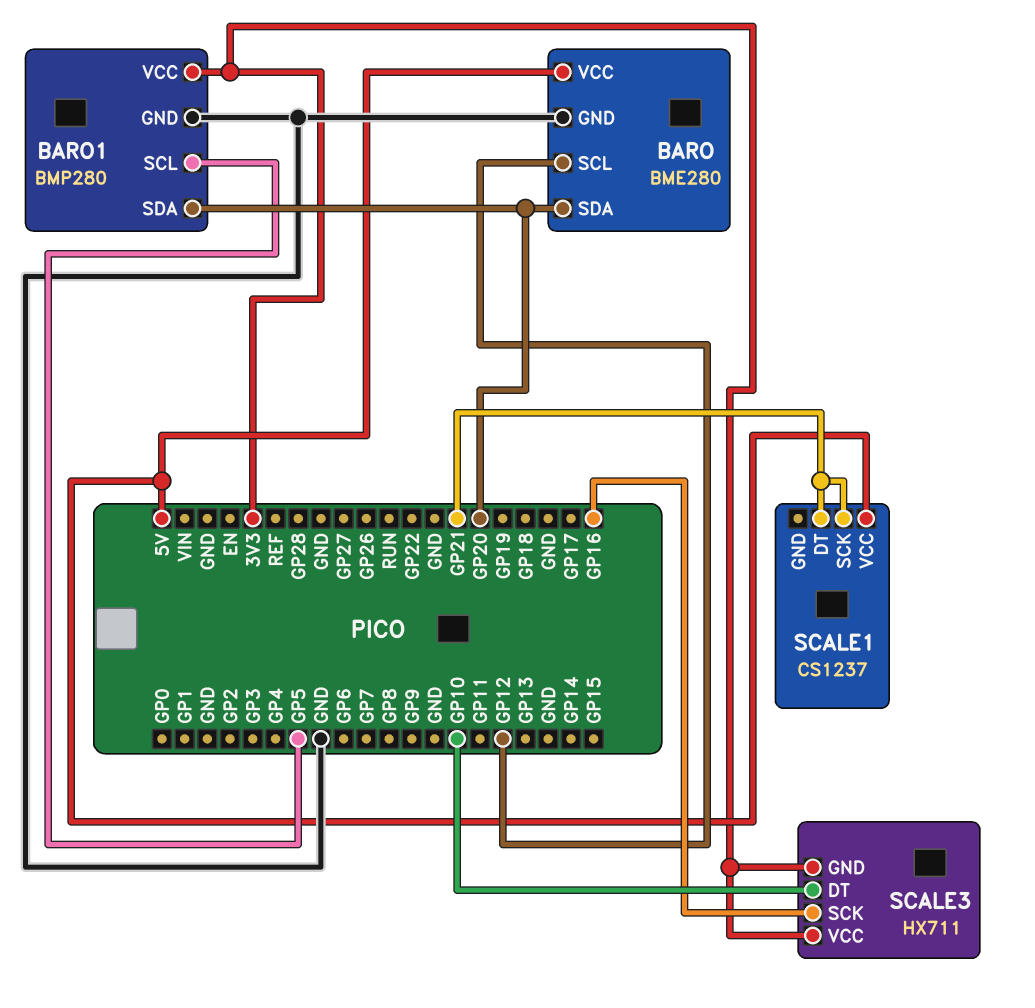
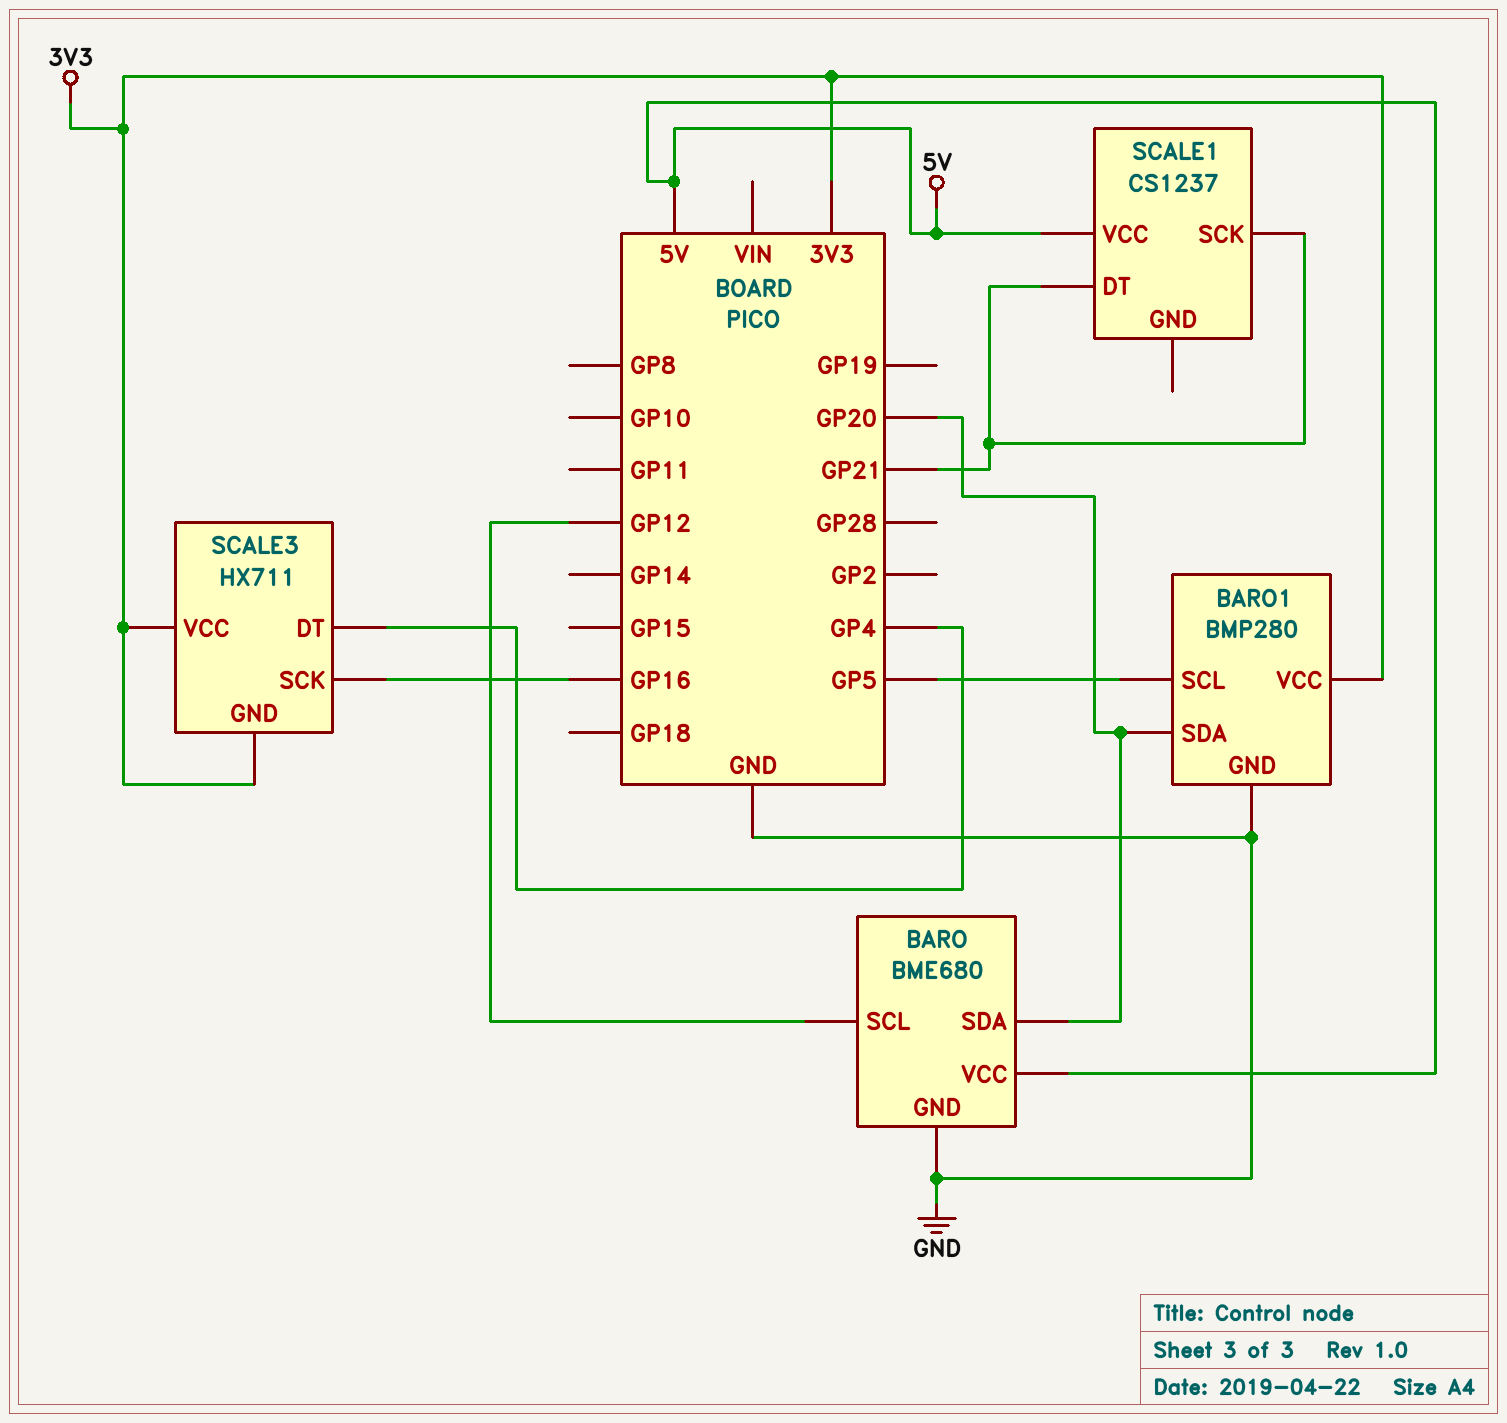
BARO: BME280 -> BME680
SCALE3 pin DT: GP10 -> GP4

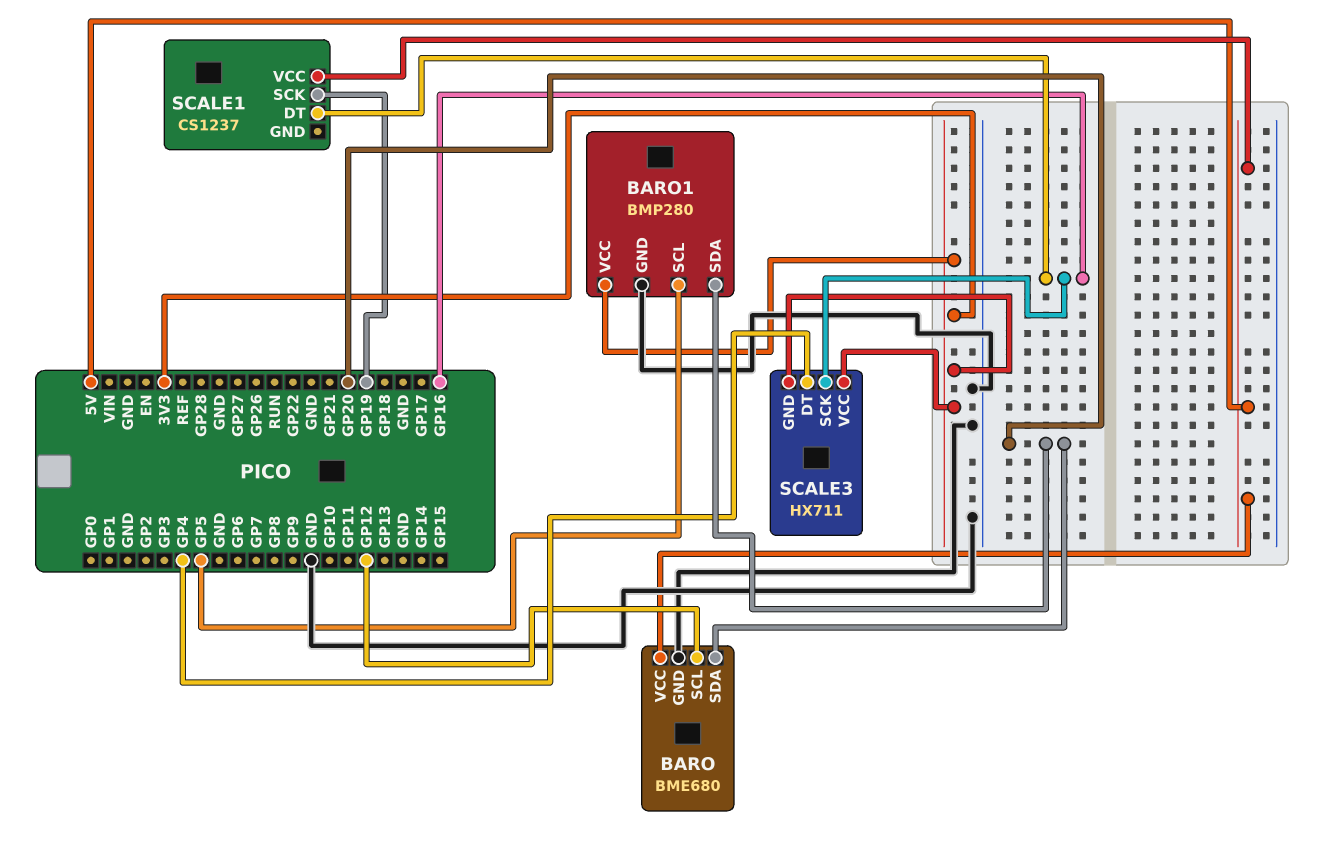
SCALE1 pin DT: GP21 -> GP16
SCALE1 pin SCK: GP21 -> GP19

